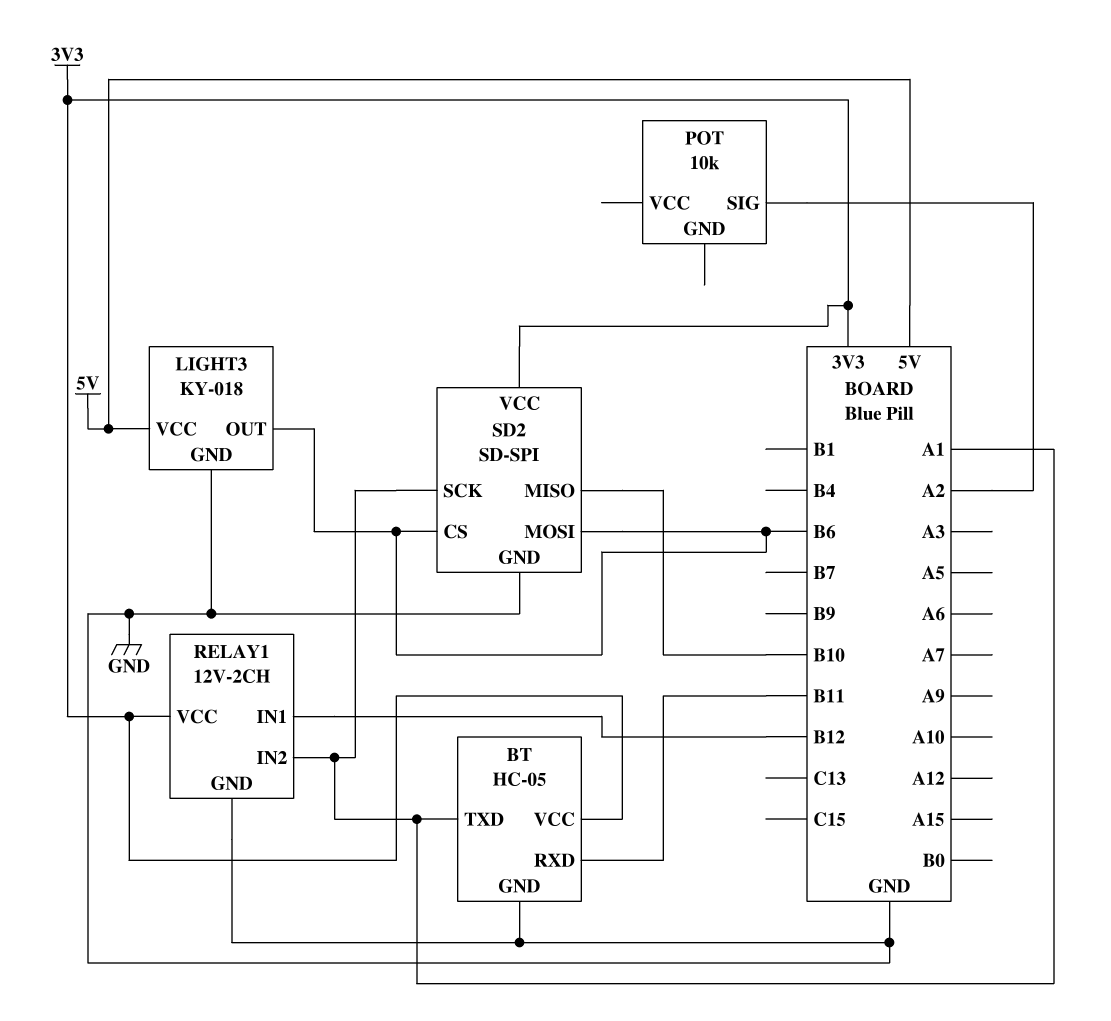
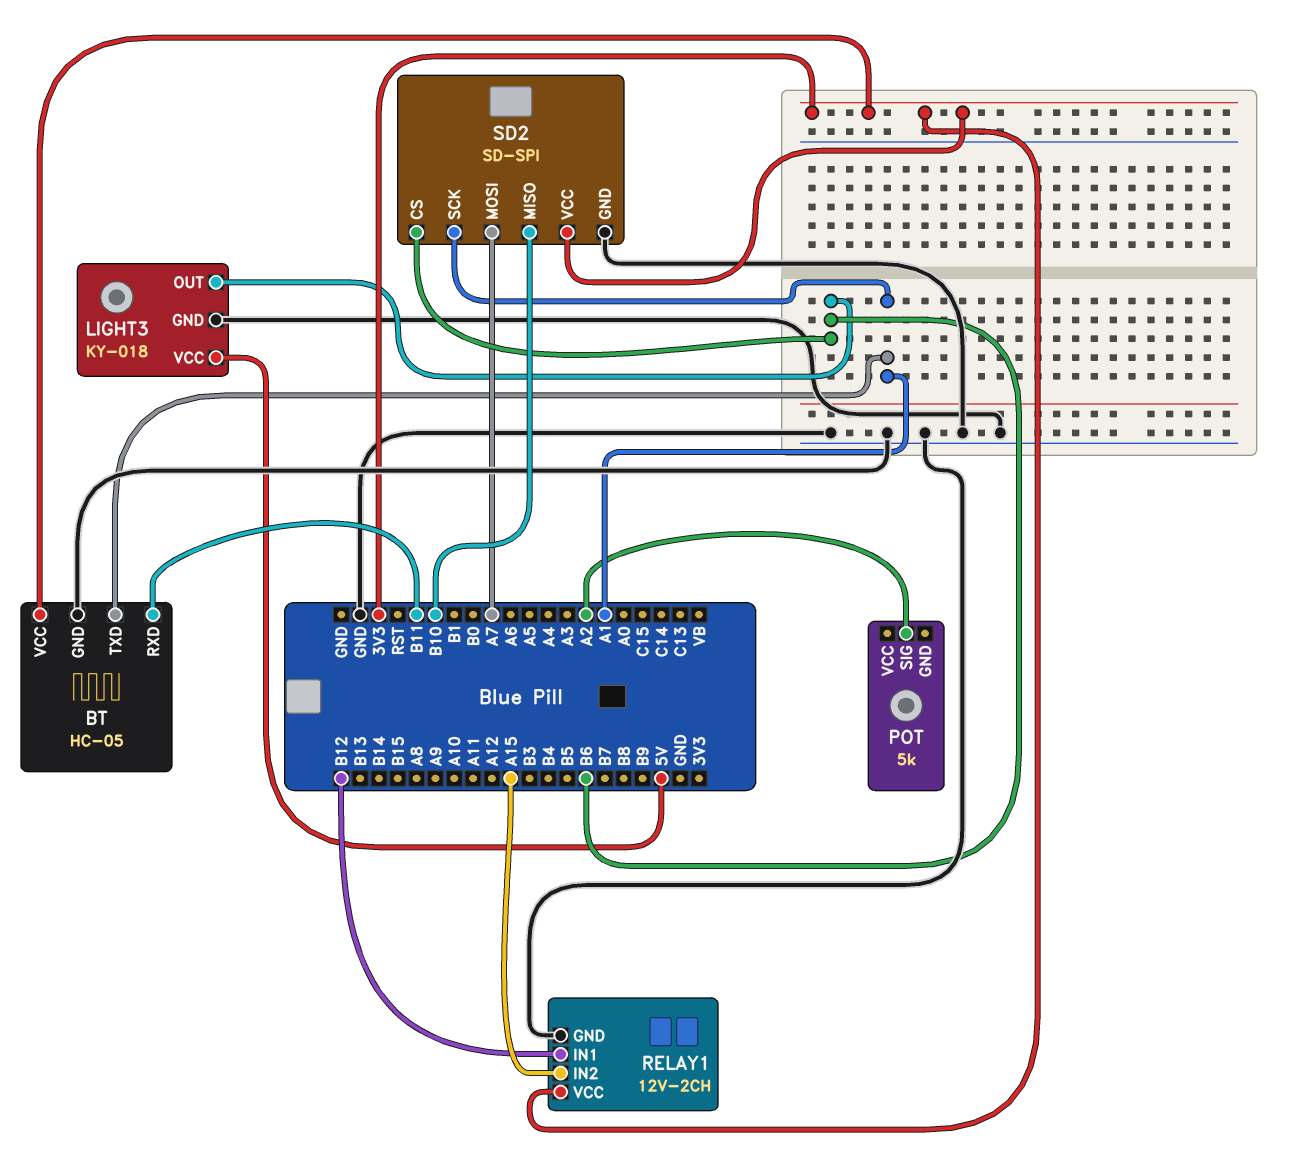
POT: 10k -> 5k
RELAY1 pin IN2: A1 -> A15
SD2 pin MOSI: B6 -> A7

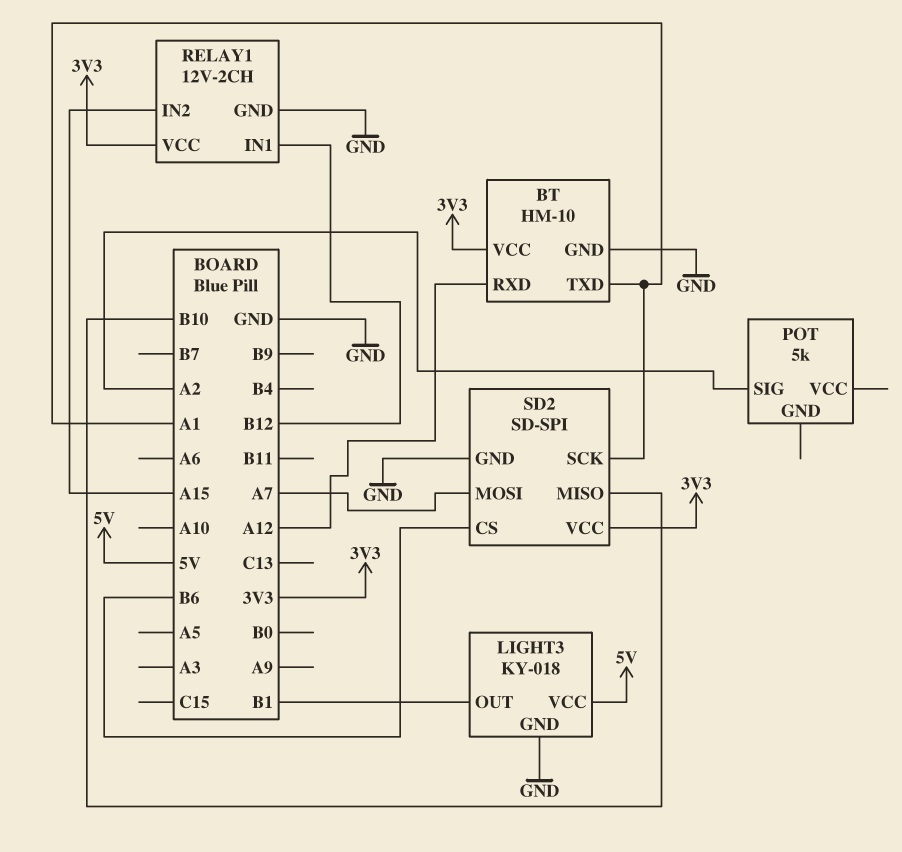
BT: HC-05 -> HM-10
BT pin RXD: B11 -> A12
LIGHT3 pin OUT: B6 -> B1

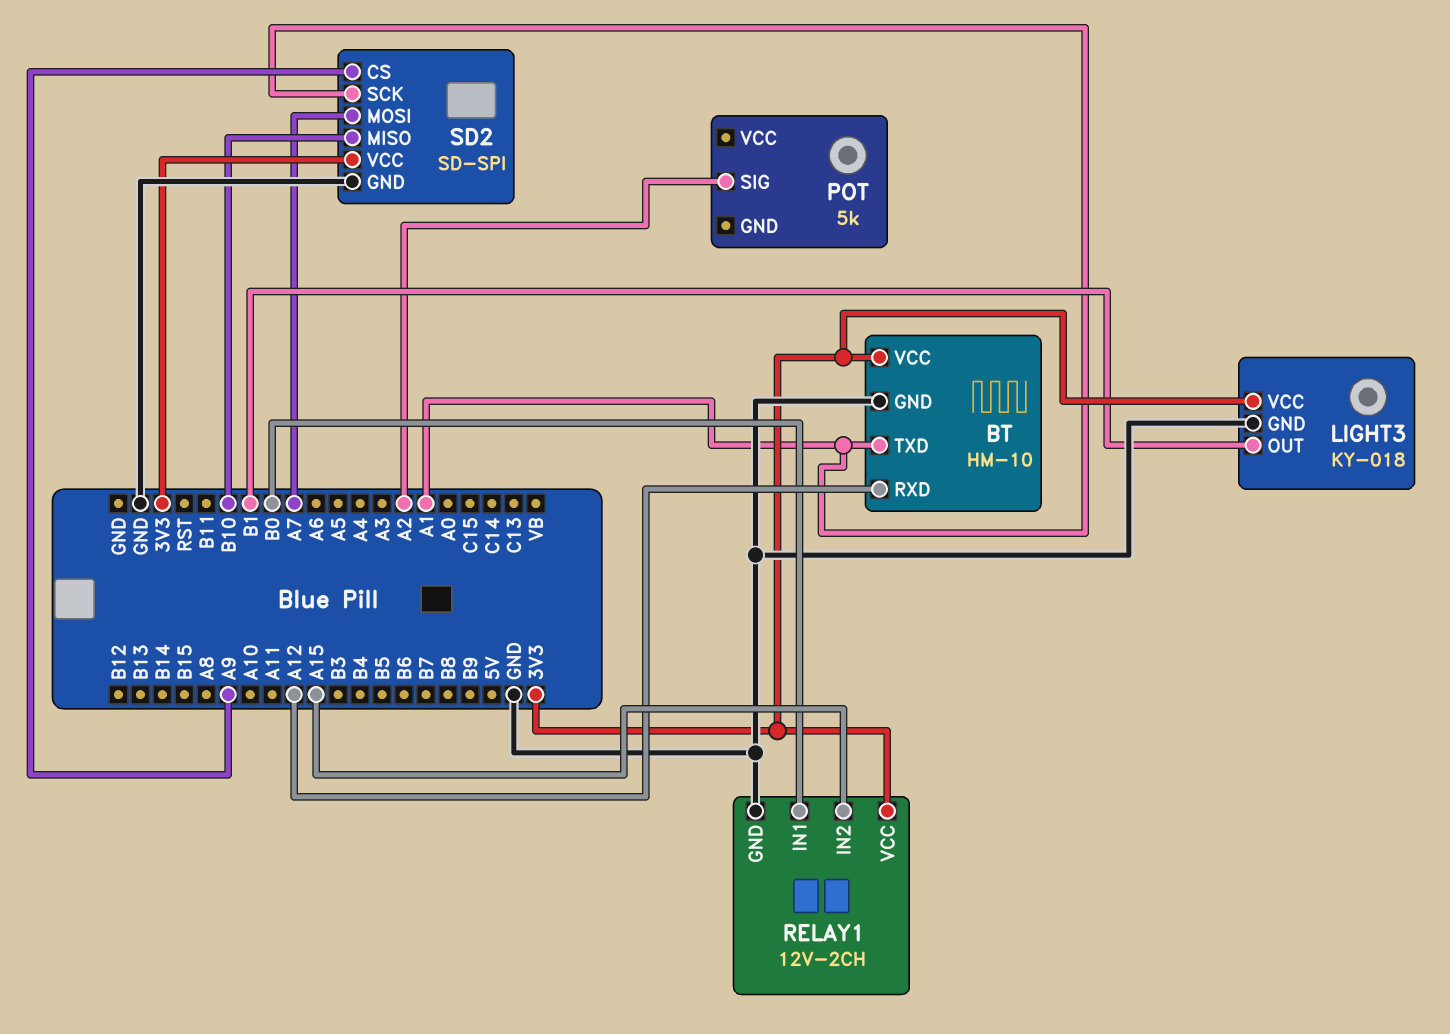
LIGHT3 pin VCC: 5V -> 3V3
RELAY1 pin IN1: B12 -> B0
SD2 pin CS: B6 -> A9

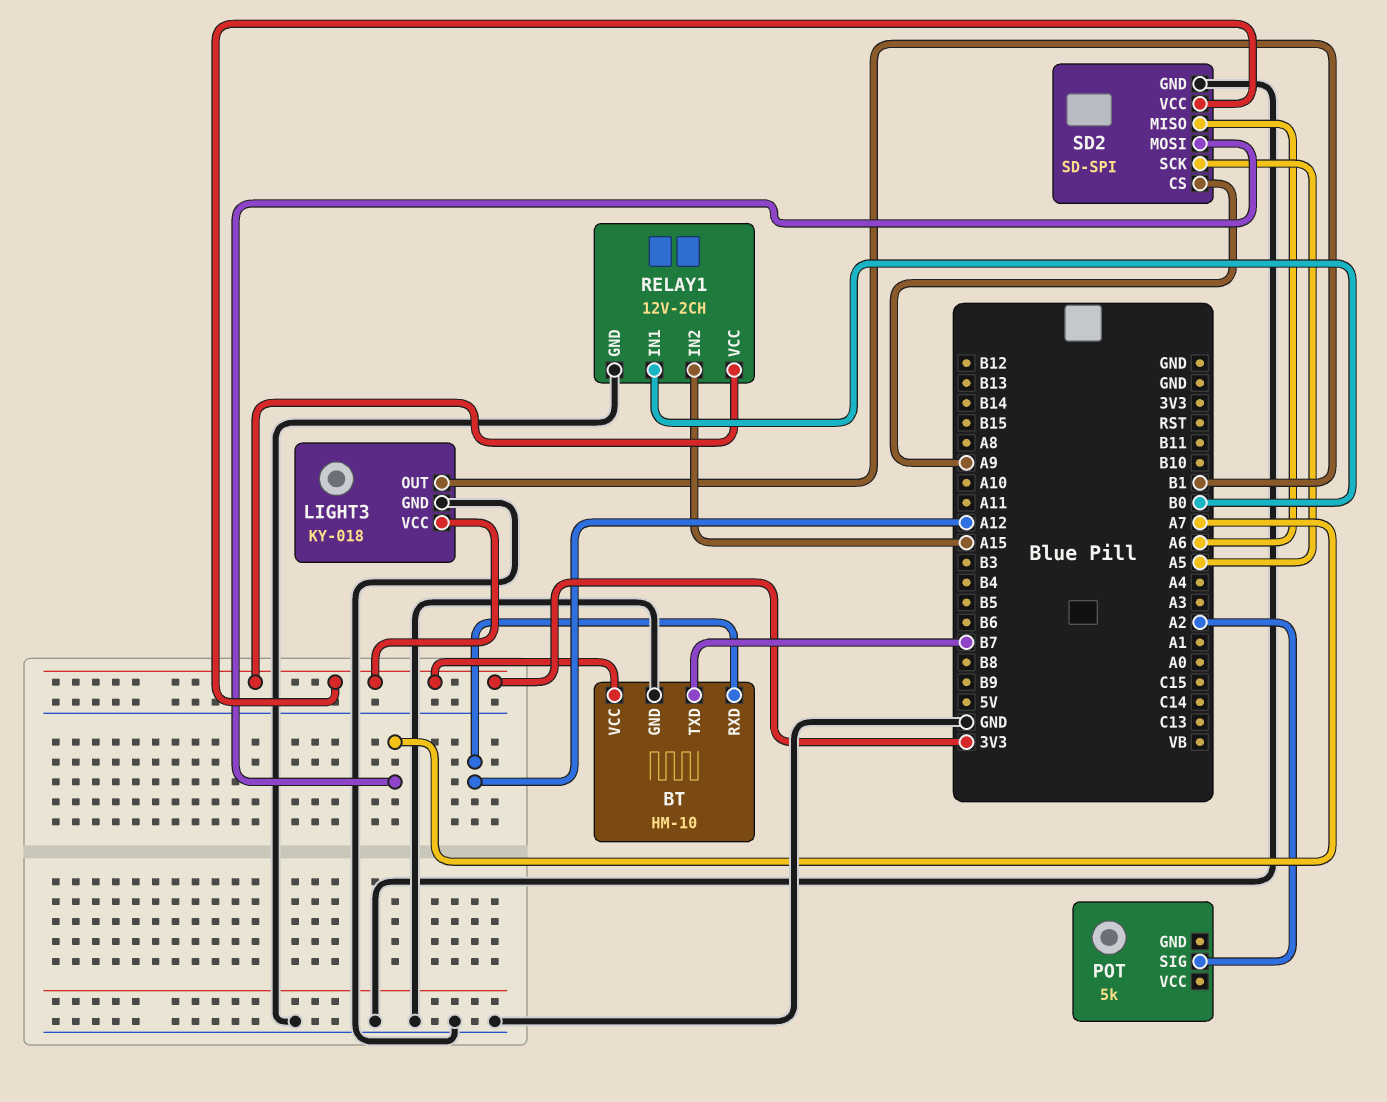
BT pin TXD: A1 -> B7
SD2 pin MISO: B10 -> A6
SD2 pin SCK: A1 -> A5

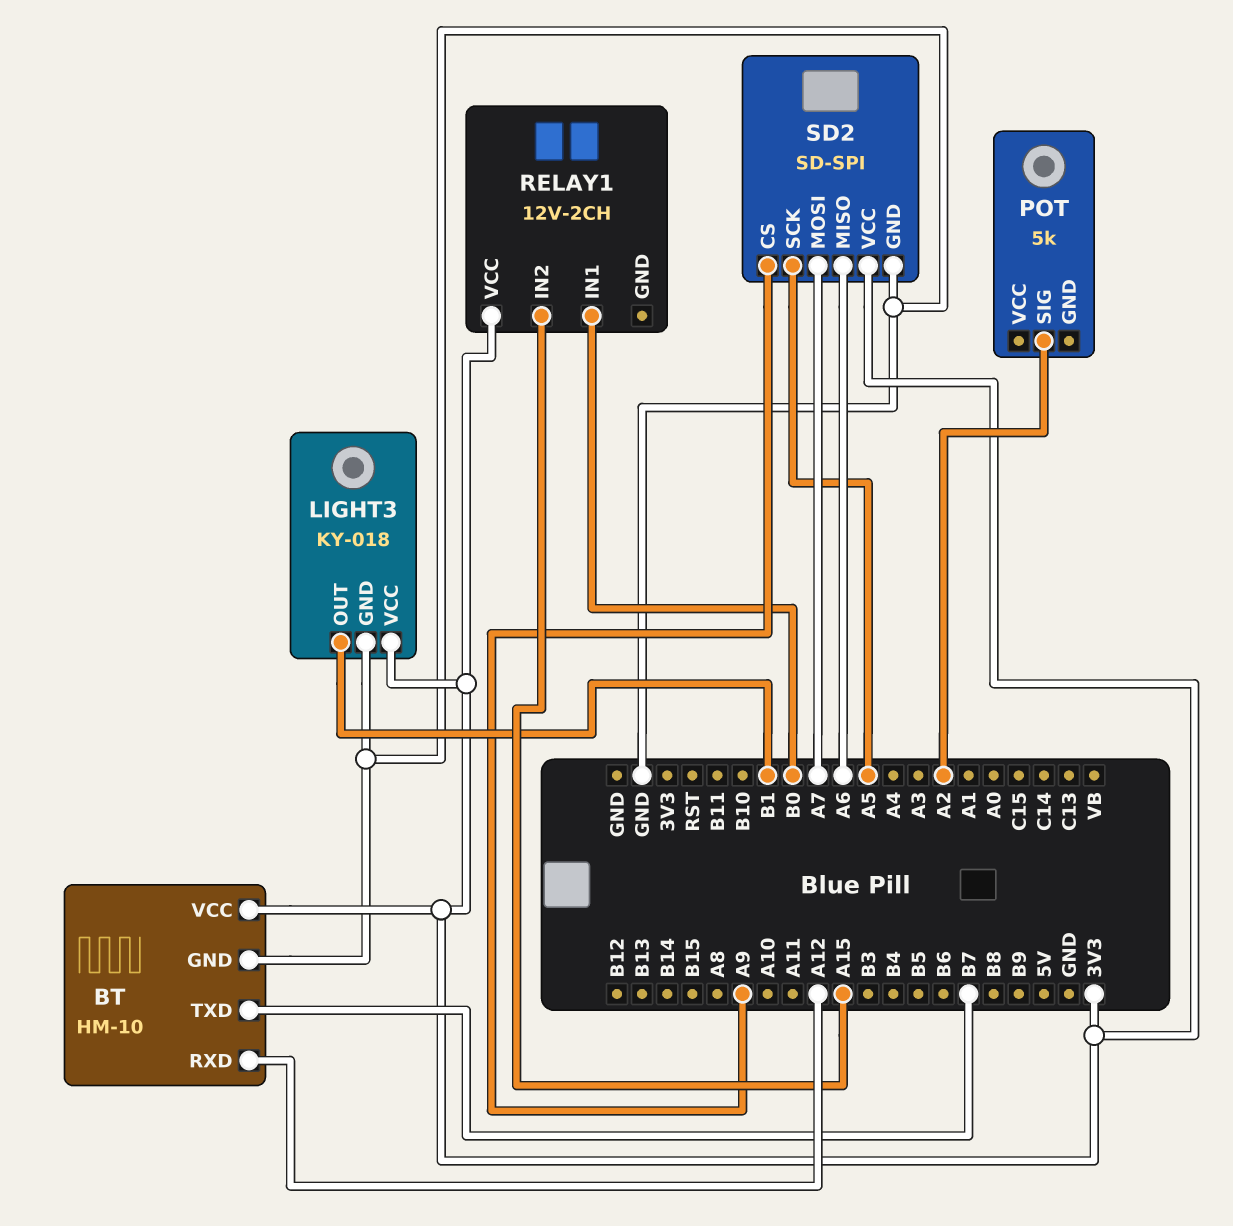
RELAY1 pin GND: GND -> none

